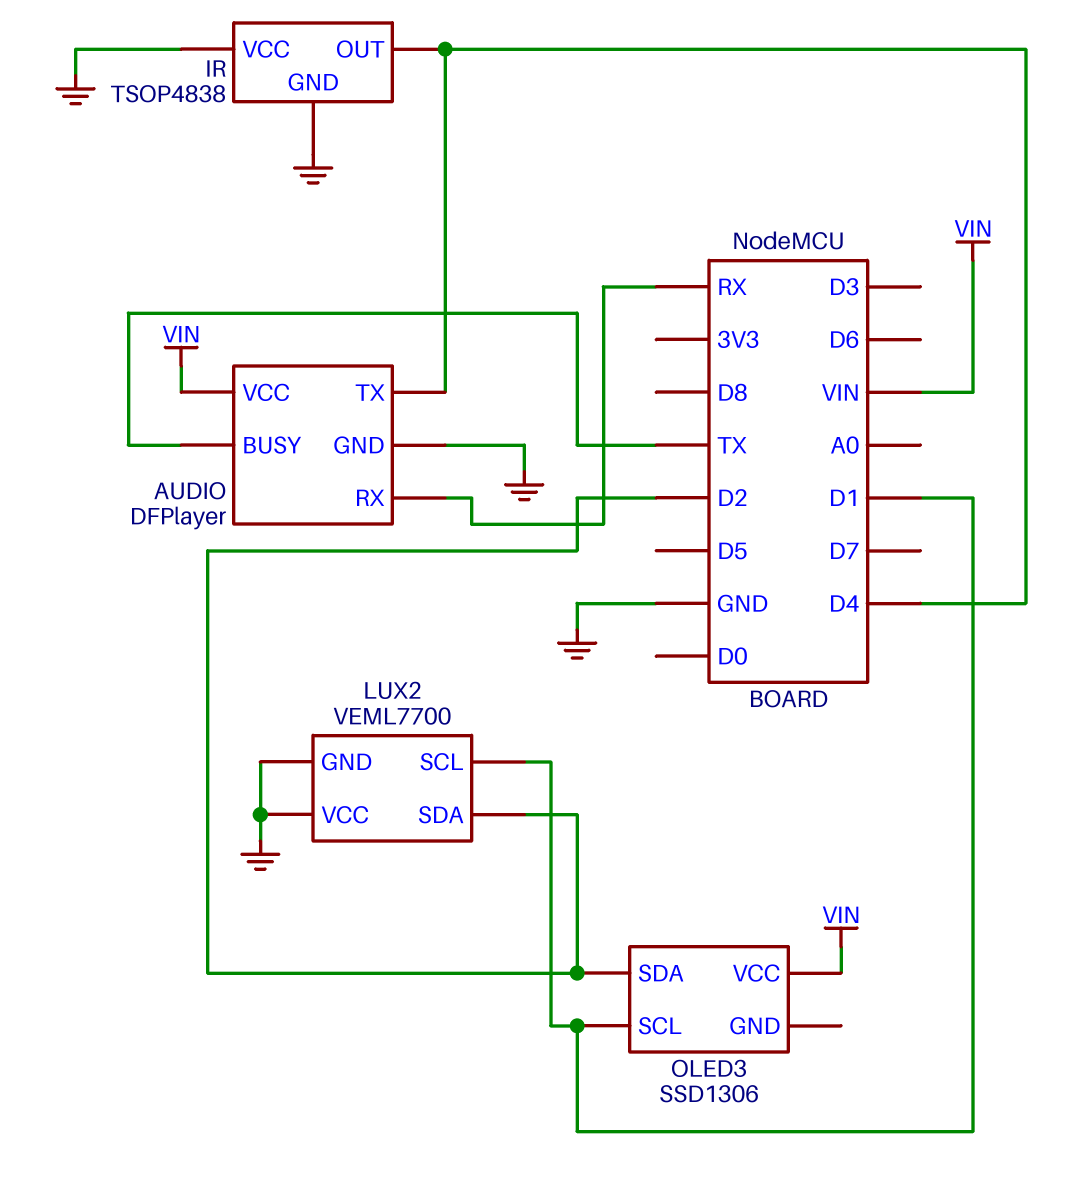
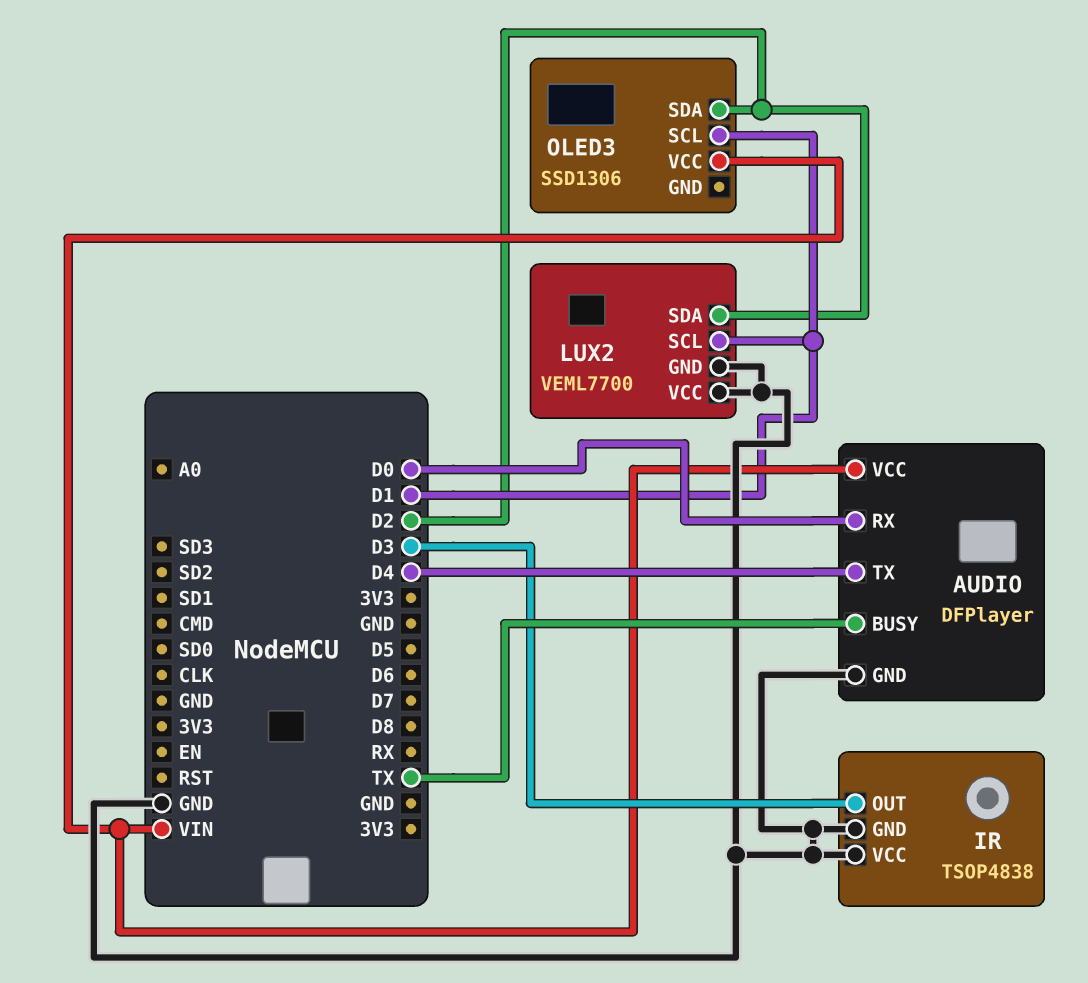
AUDIO pin RX: RX -> D0
IR pin OUT: D4 -> D3

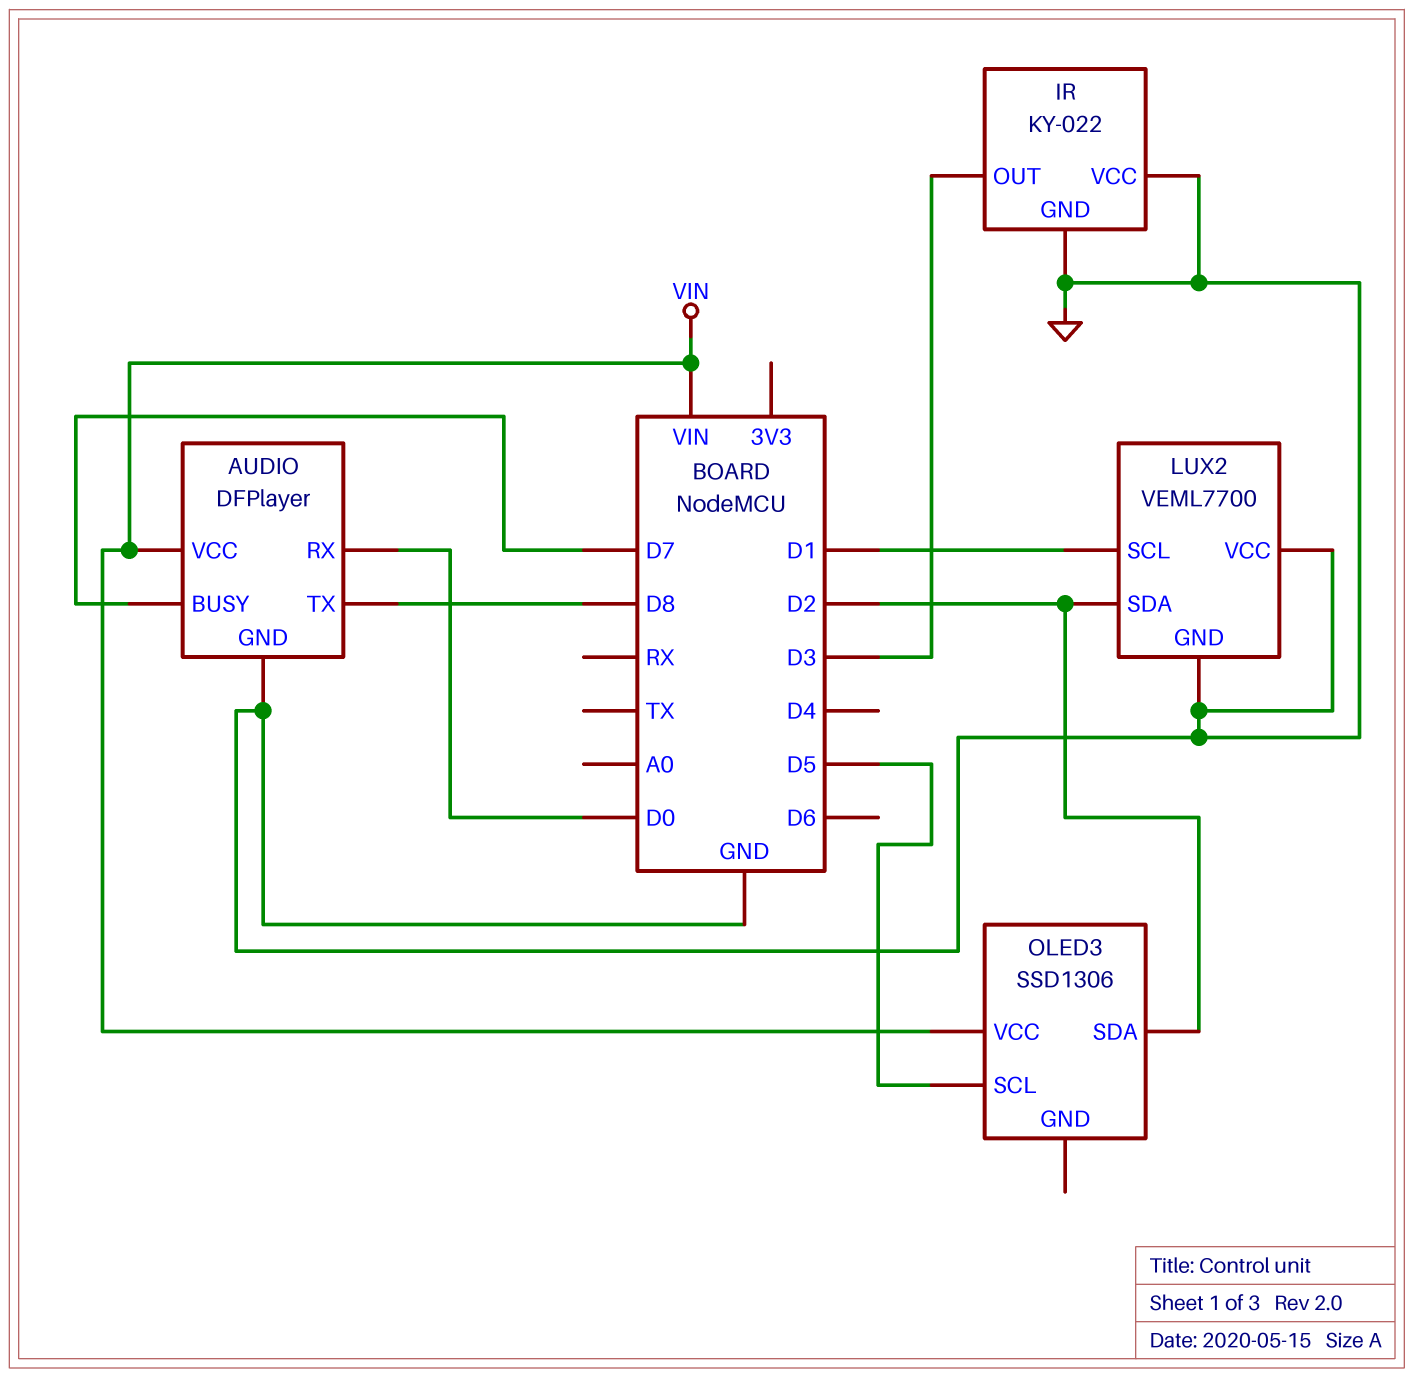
AUDIO pin BUSY: TX -> D7
AUDIO pin TX: D4 -> D8
IR: TSOP4838 -> KY-022
OLED3 pin SCL: D1 -> D5

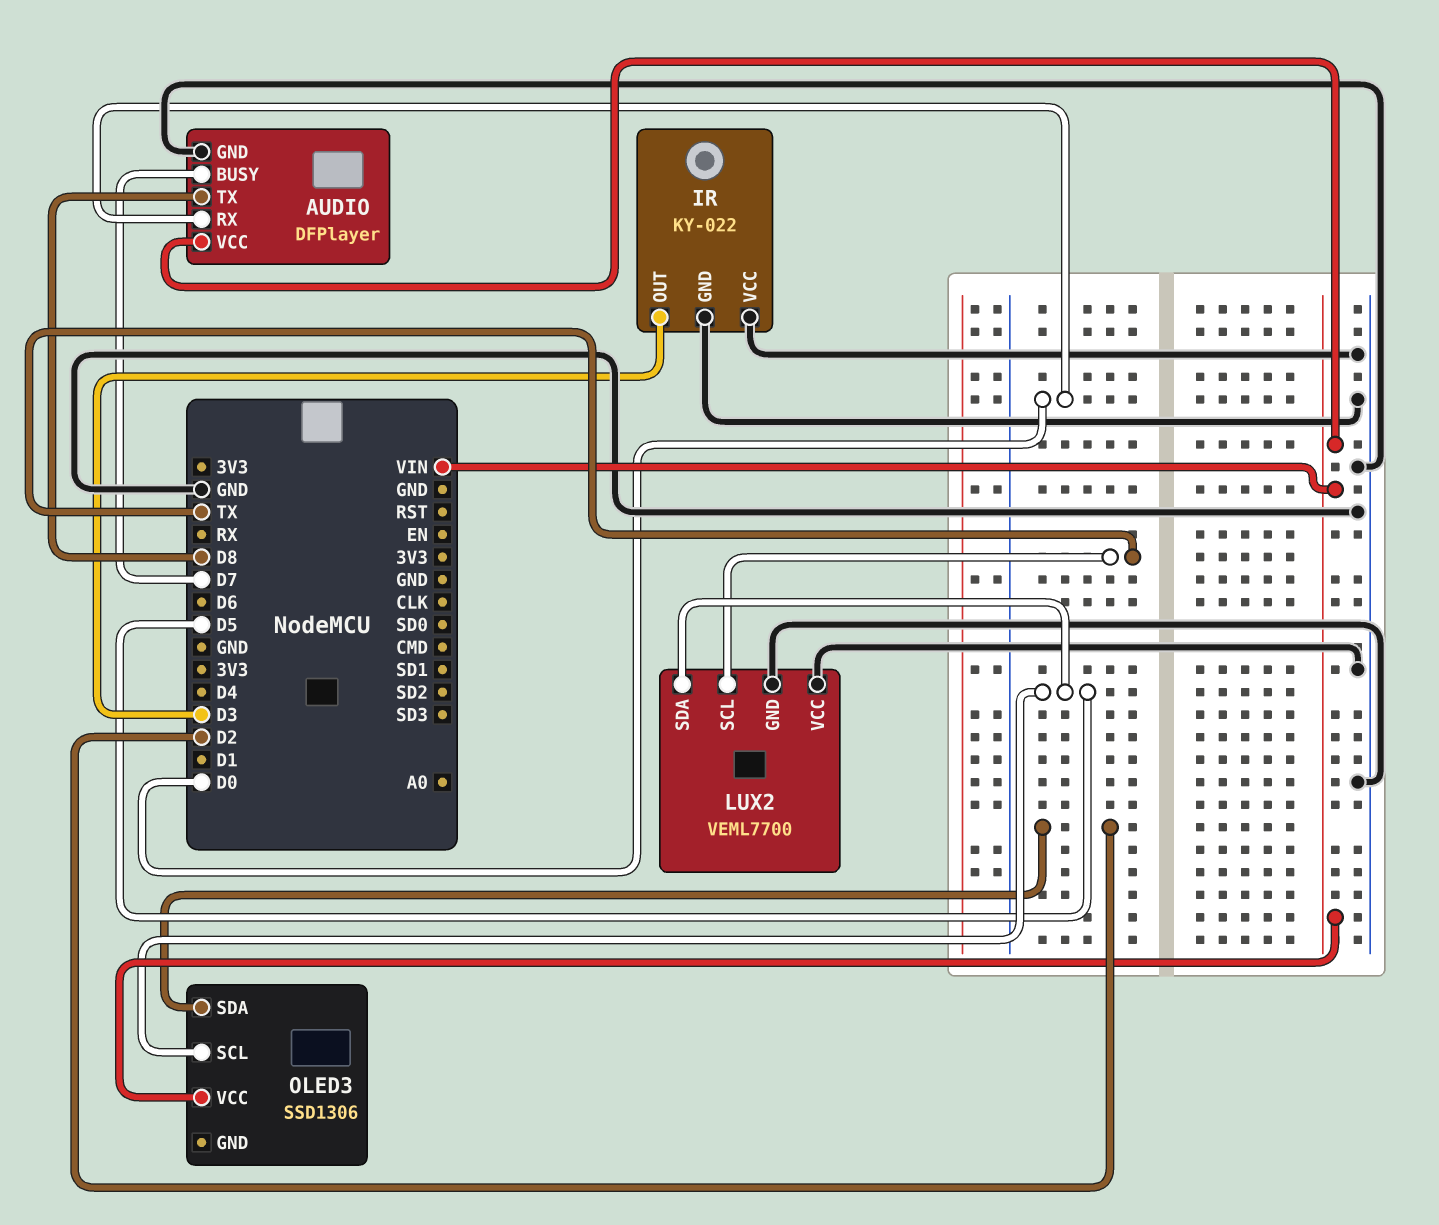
LUX2 pin SCL: D1 -> TX
LUX2 pin SDA: D2 -> D5

